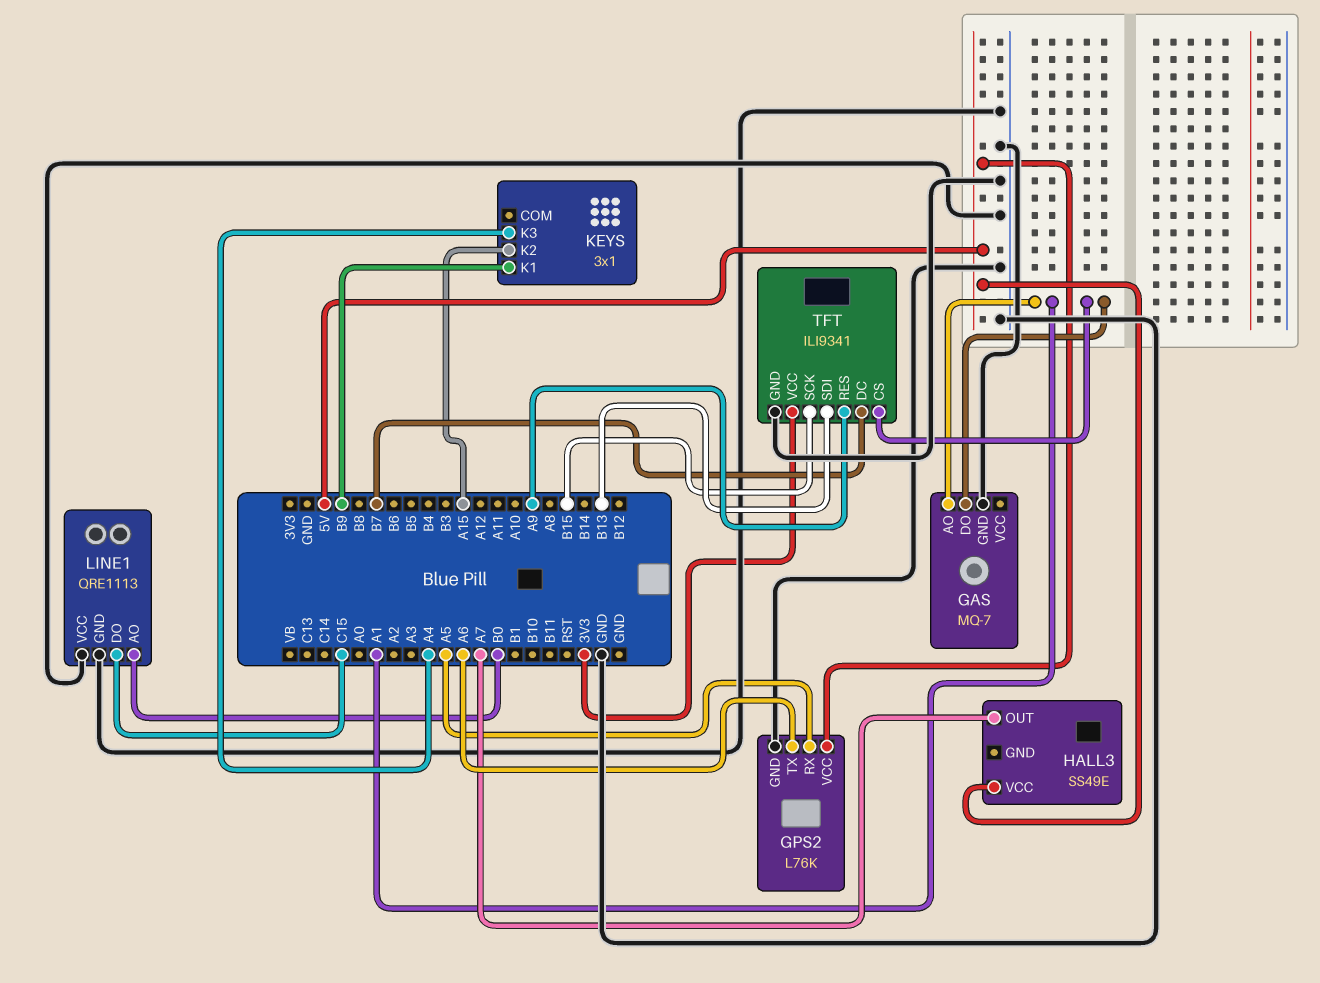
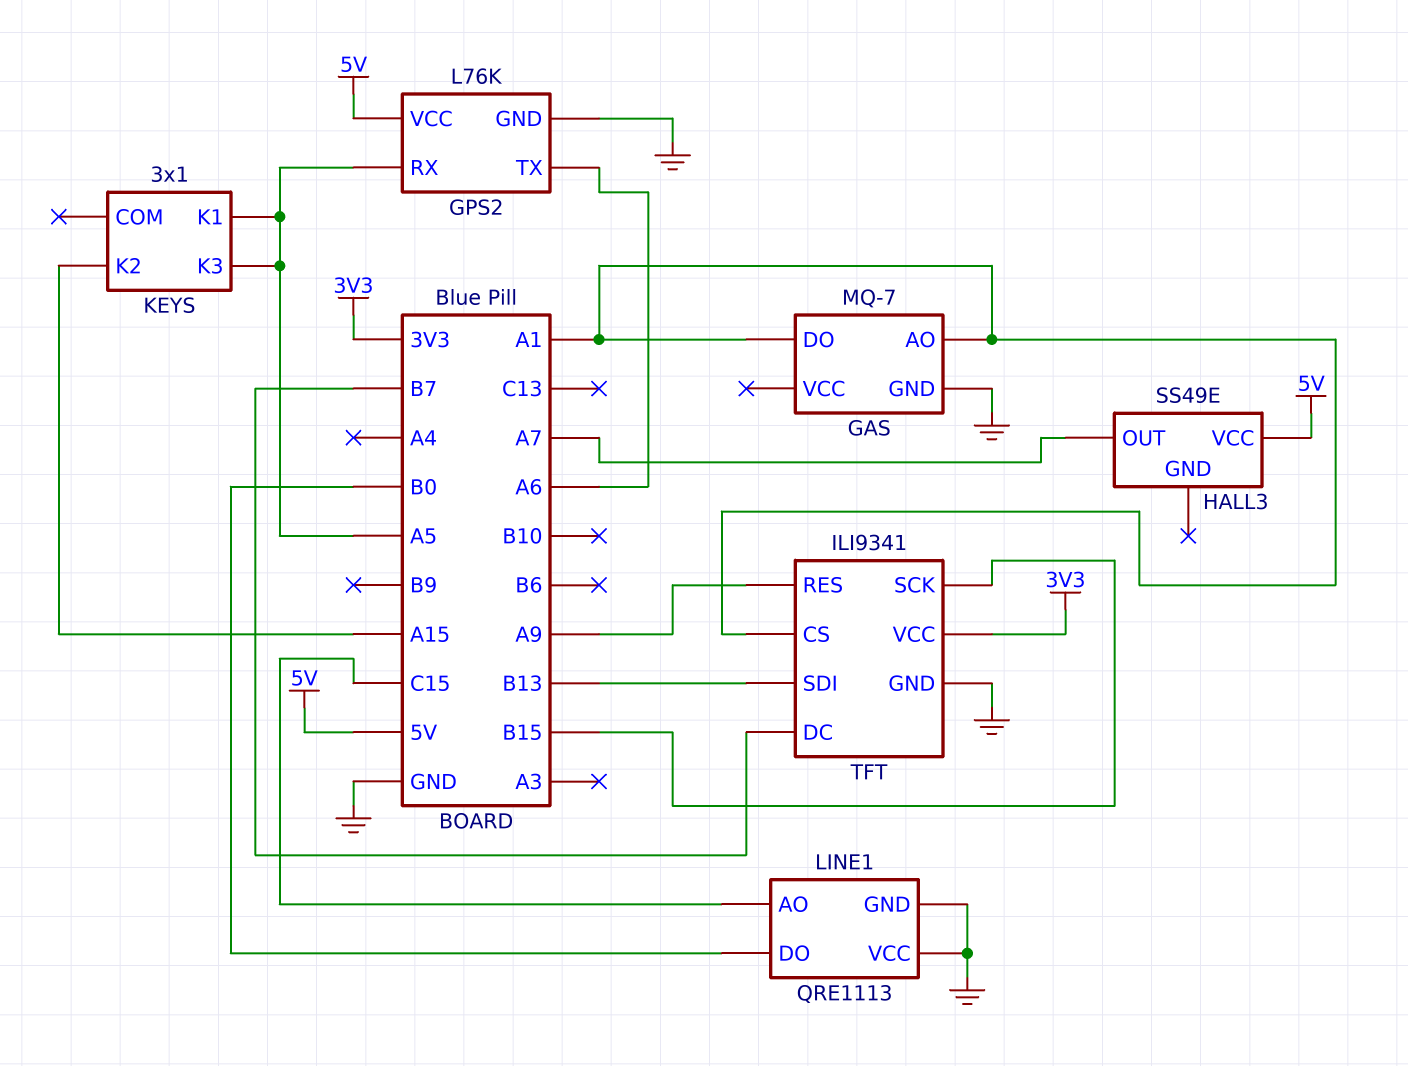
KEYS pin K1: B9 -> A5
KEYS pin K3: A4 -> A5
LINE1 pin AO: B0 -> C15
LINE1 pin DO: C15 -> B0

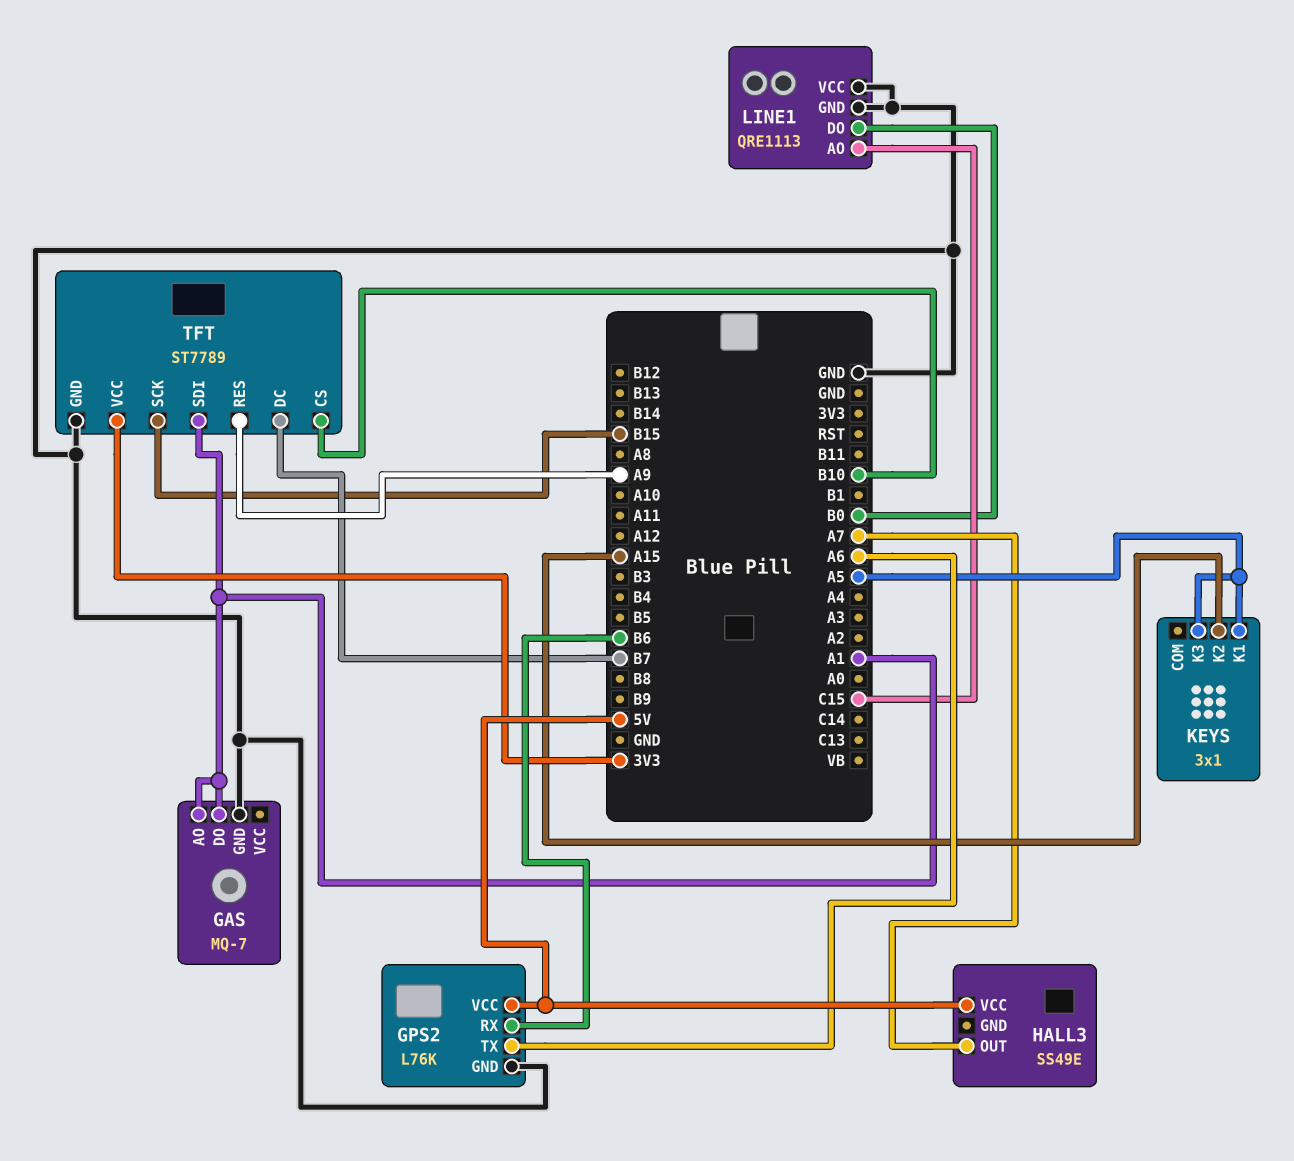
GPS2 pin RX: A5 -> B6
TFT: ILI9341 -> ST7789
TFT pin CS: A1 -> B10
TFT pin SDI: B13 -> A1

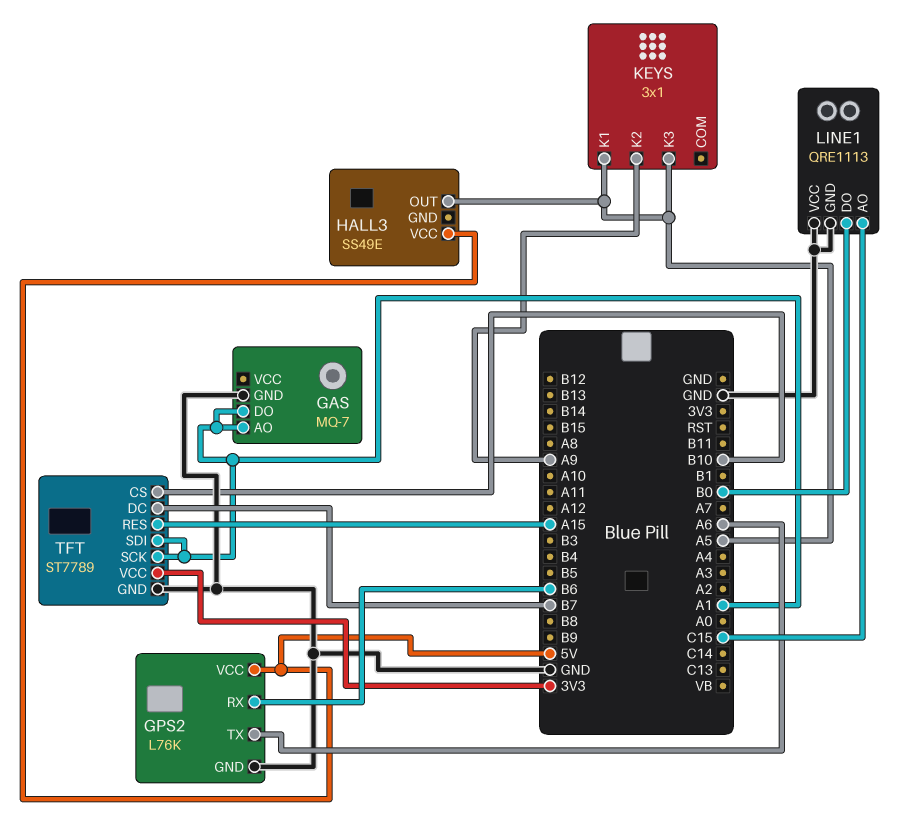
HALL3 pin OUT: A7 -> A5
KEYS pin K2: A15 -> A9
TFT pin RES: A9 -> A15
TFT pin SCK: B15 -> A1

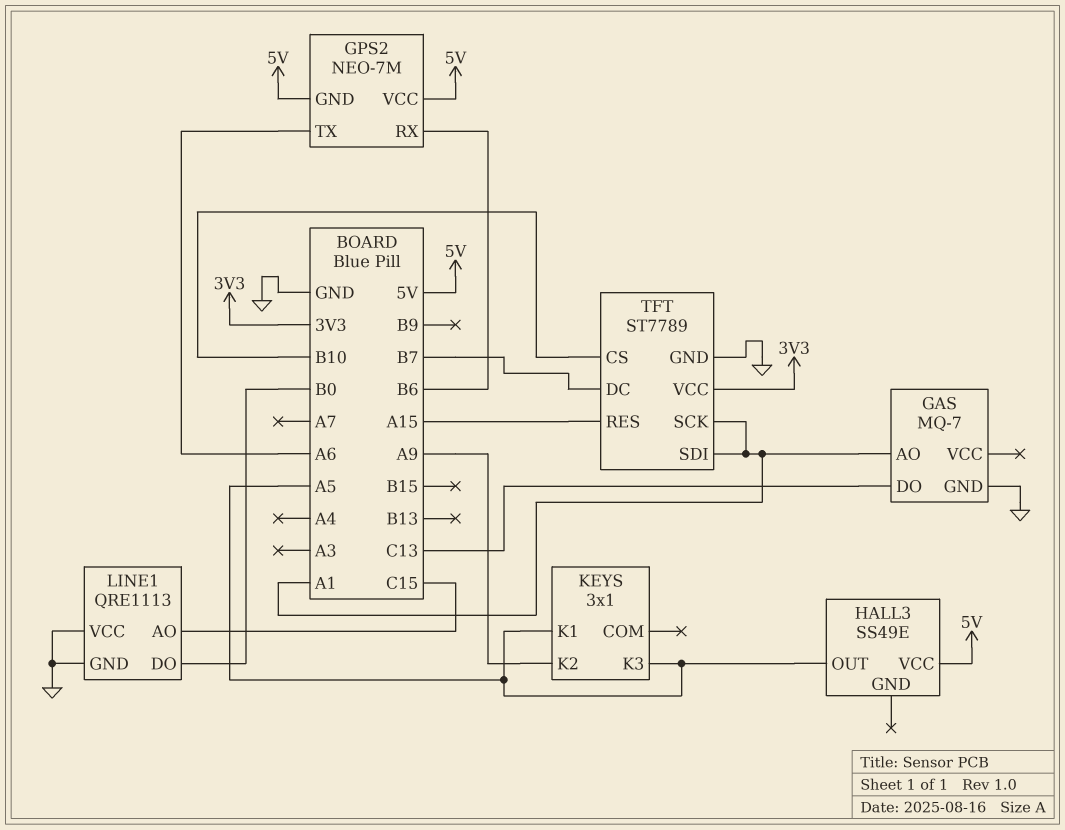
GAS pin DO: A1 -> C13
GPS2: L76K -> NEO-7M
GPS2 pin GND: GND -> 5V

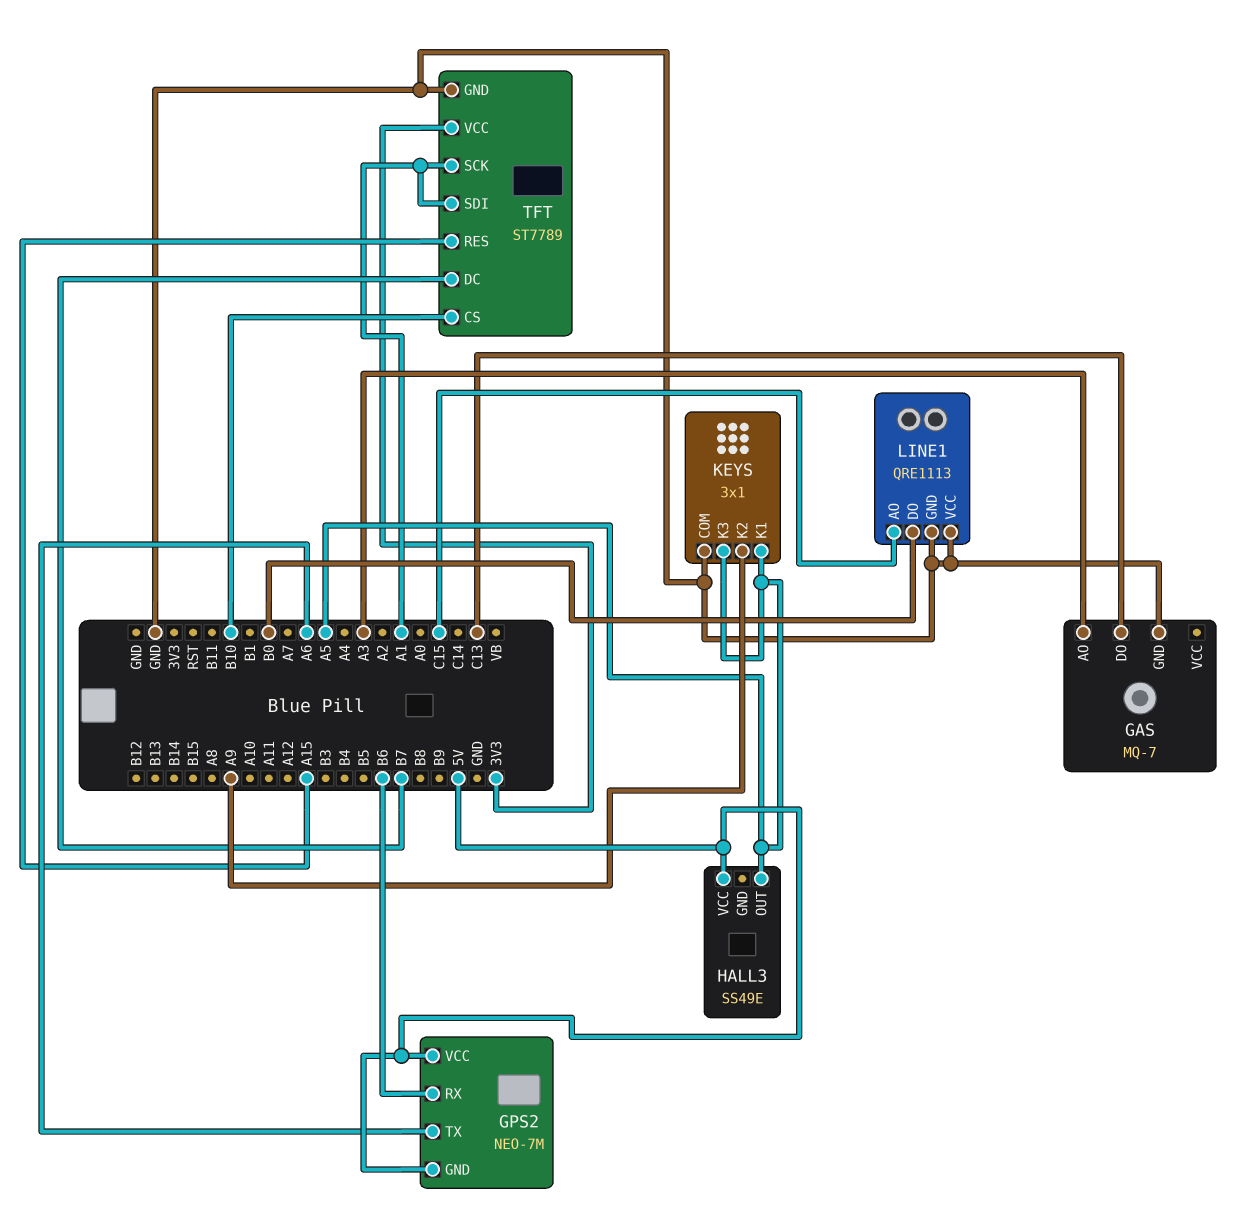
GAS pin AO: A1 -> A3
KEYS pin COM: none -> GND

